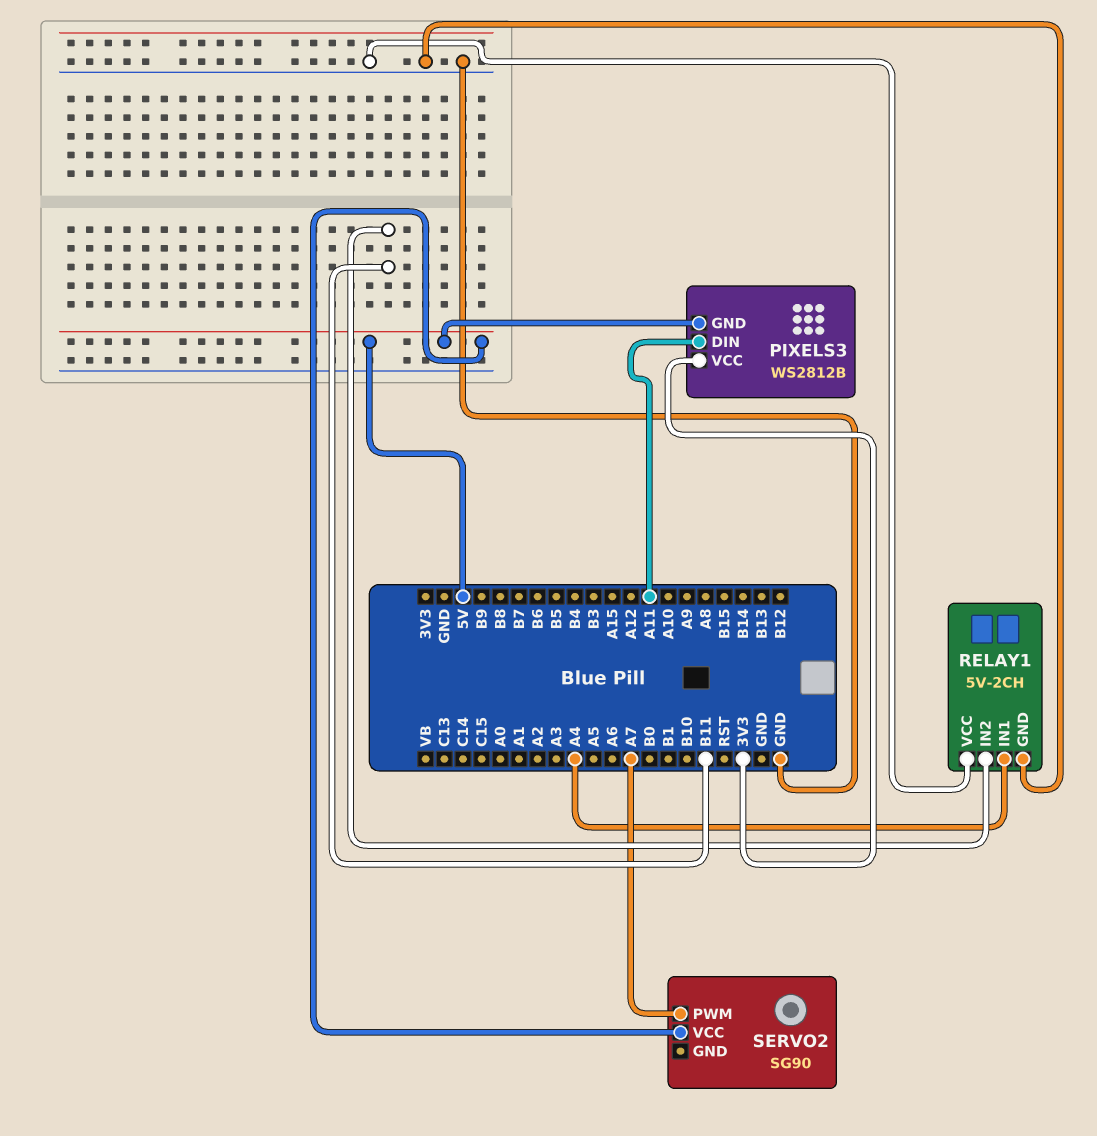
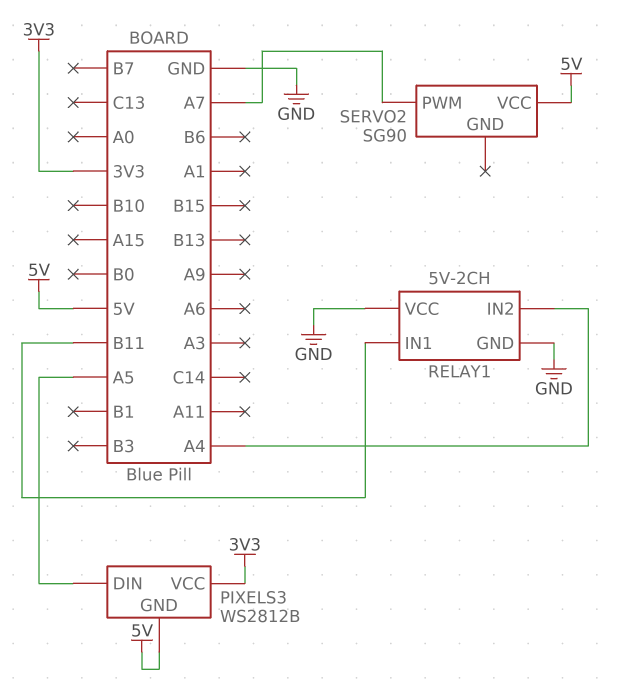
PIXELS3 pin DIN: A11 -> A5
RELAY1 pin IN1: A4 -> B11
RELAY1 pin IN2: B11 -> A4

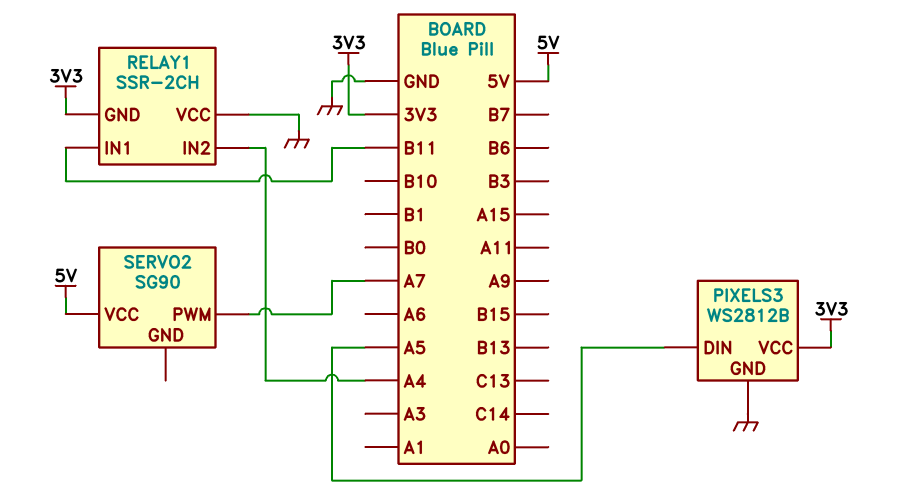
PIXELS3 pin GND: 5V -> GND
RELAY1: 5V-2CH -> SSR-2CH
RELAY1 pin GND: GND -> 3V3

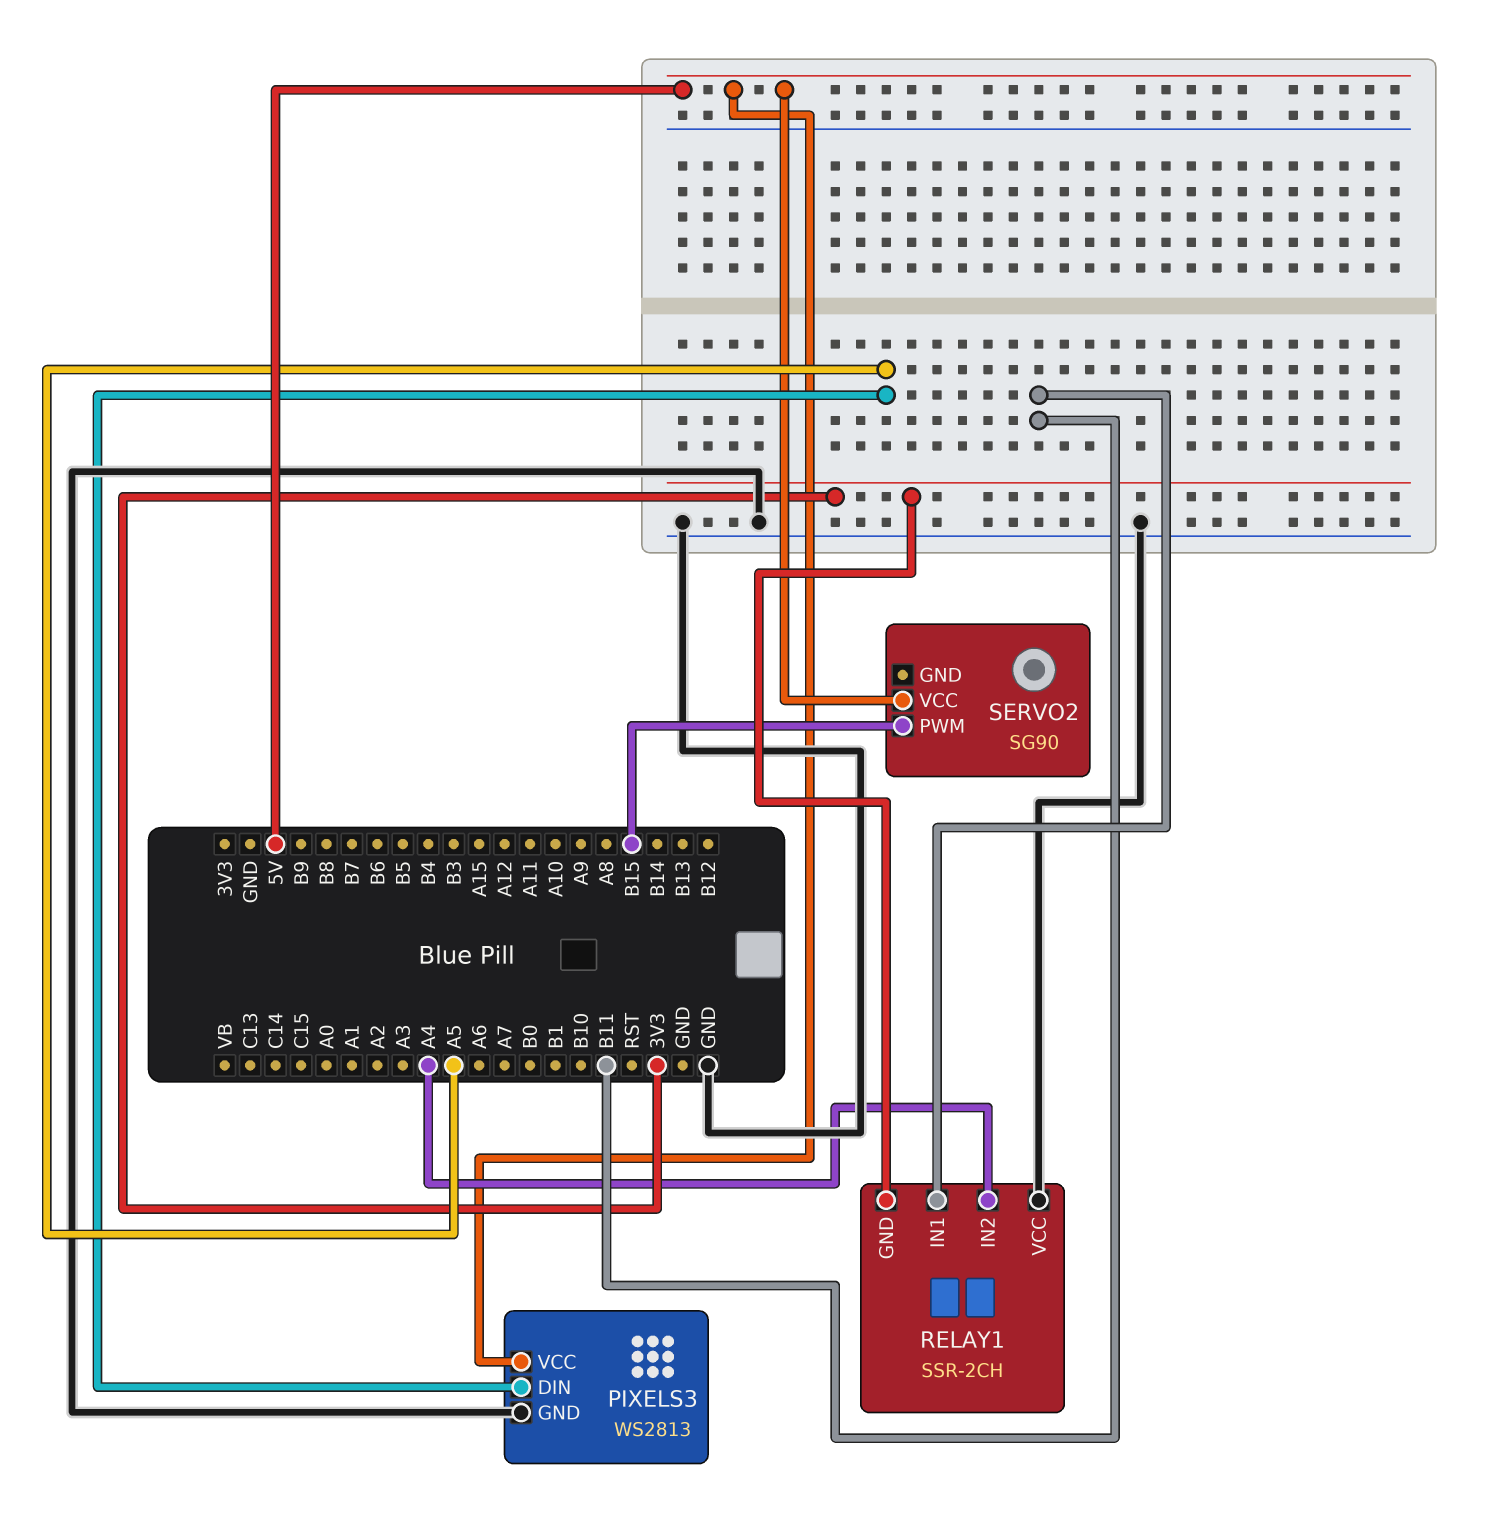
PIXELS3: WS2812B -> WS2813
PIXELS3 pin VCC: 3V3 -> 5V
SERVO2 pin PWM: A7 -> B15

